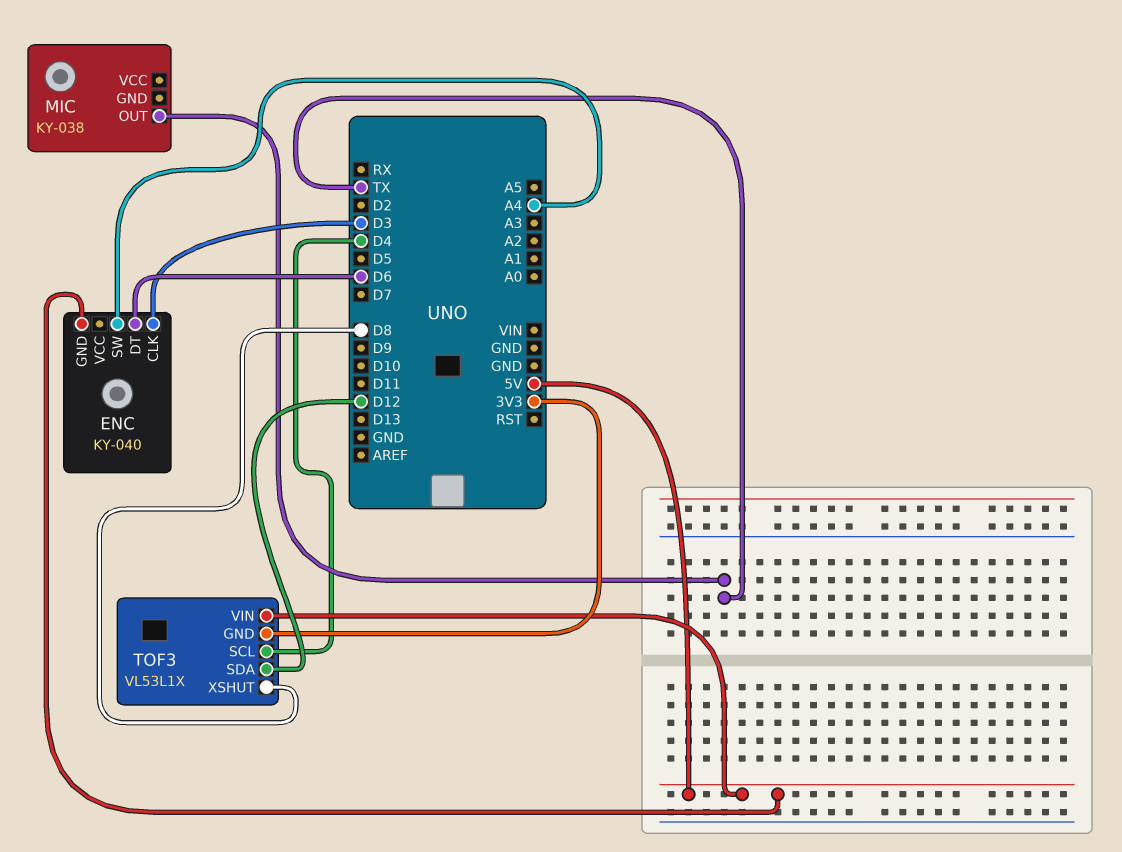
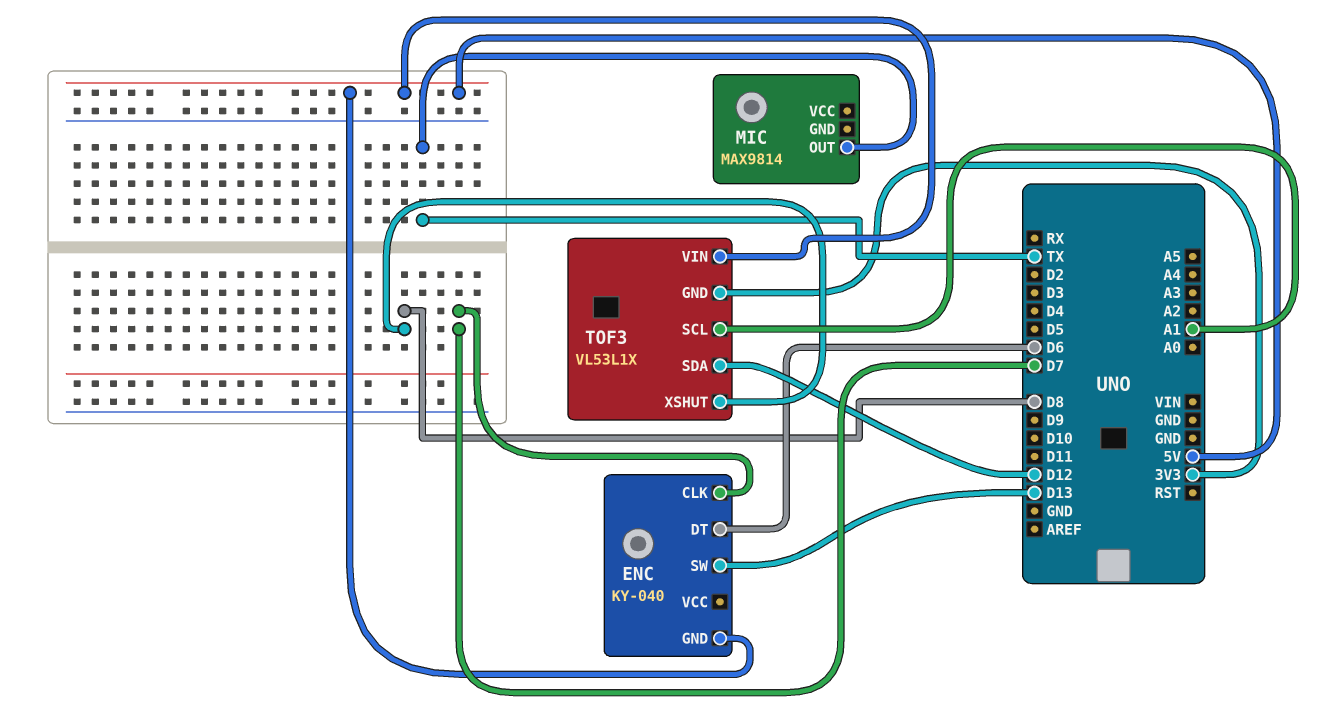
ENC pin CLK: D3 -> D7
ENC pin SW: A4 -> D13
MIC: KY-038 -> MAX9814
TOF3 pin SCL: D4 -> A1

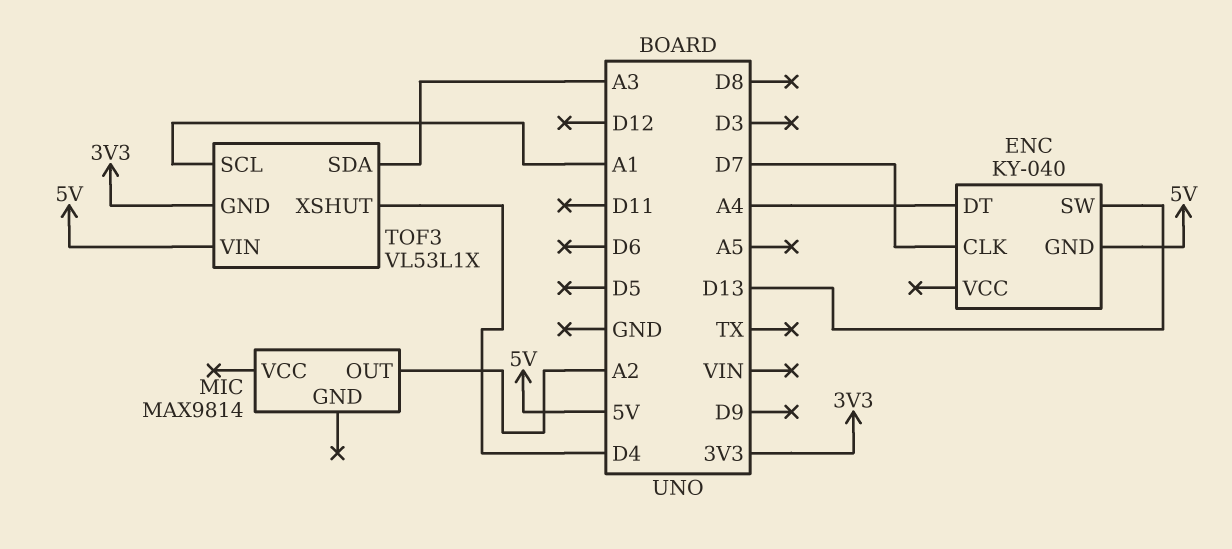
ENC pin DT: D6 -> A4
MIC pin OUT: TX -> A2
TOF3 pin SDA: D12 -> A3
TOF3 pin XSHUT: D8 -> D4

